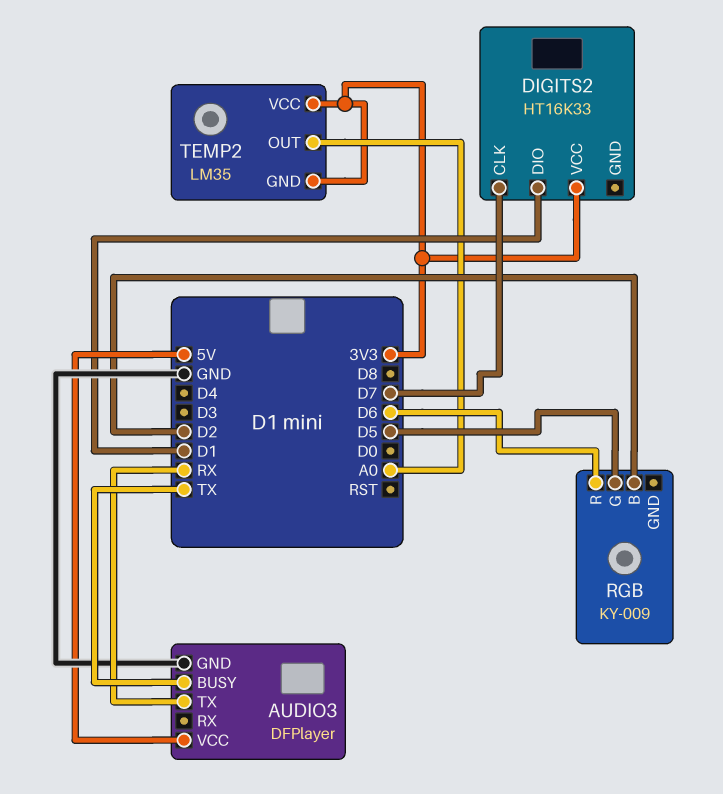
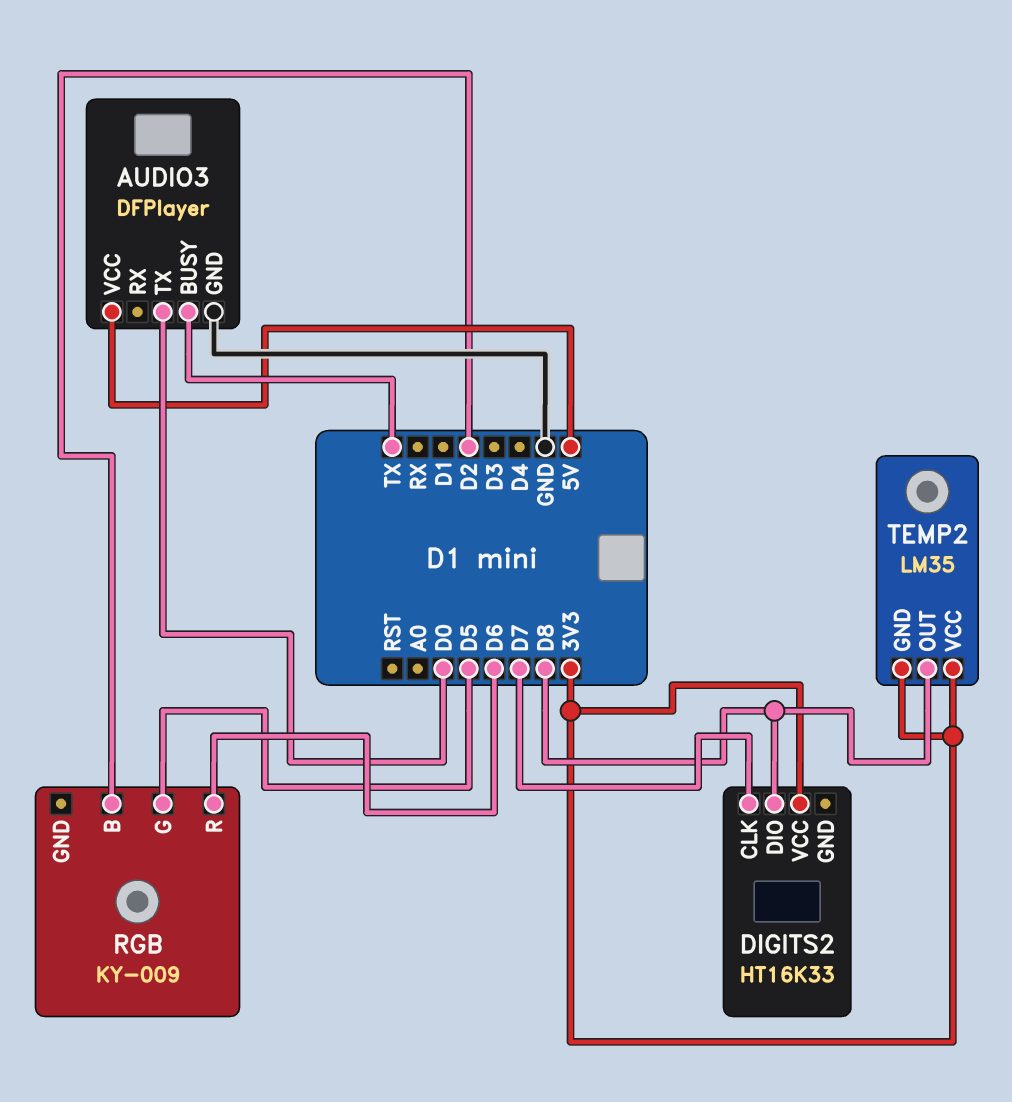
AUDIO3 pin TX: RX -> D0
DIGITS2 pin DIO: D1 -> D8
TEMP2 pin OUT: A0 -> D8

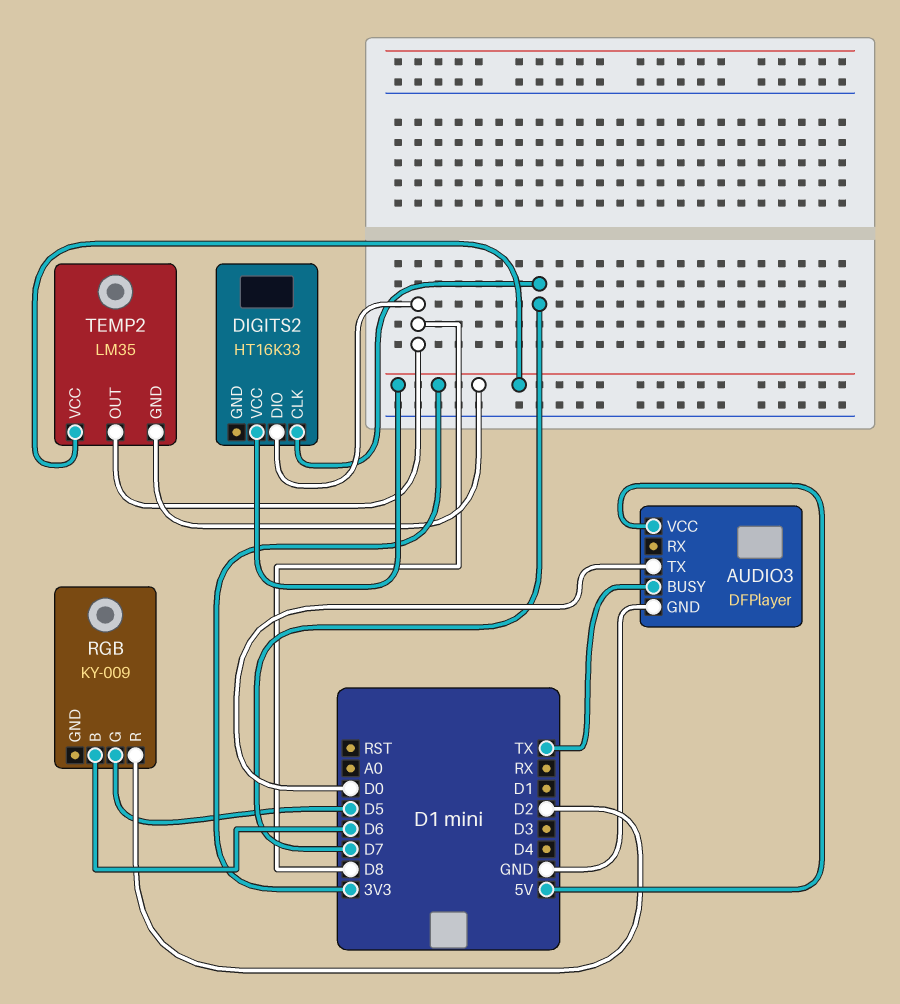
RGB pin B: D2 -> D6
RGB pin R: D6 -> D2

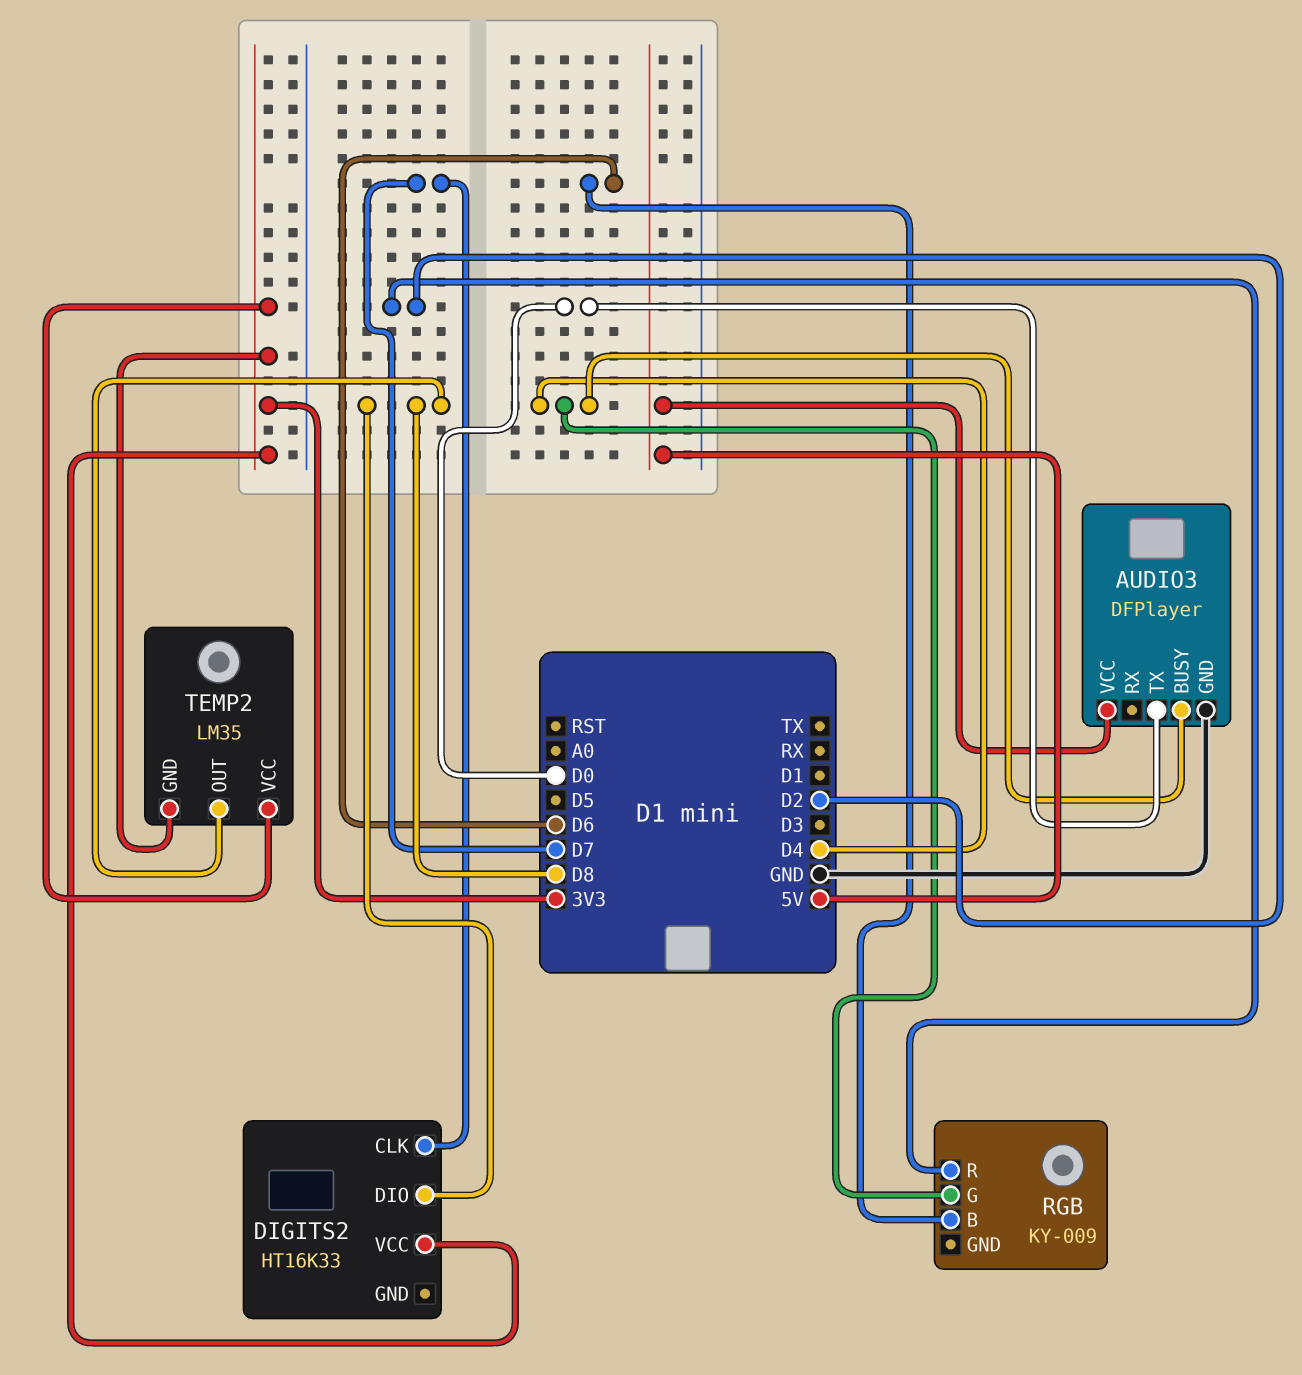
AUDIO3 pin BUSY: TX -> D4
RGB pin G: D5 -> D4

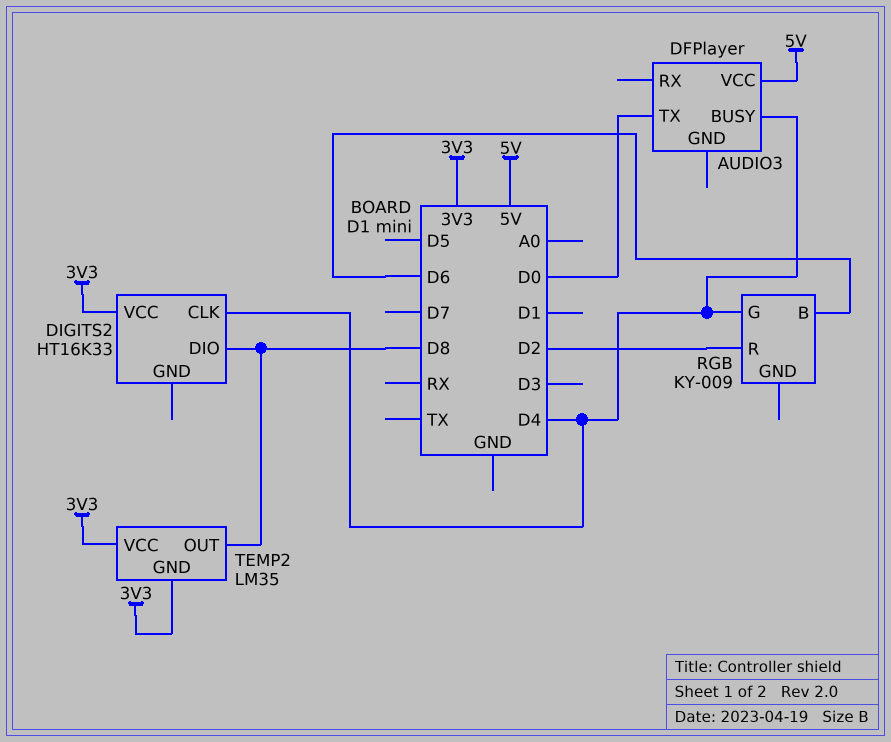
AUDIO3 pin GND: GND -> none
DIGITS2 pin CLK: D7 -> D4

